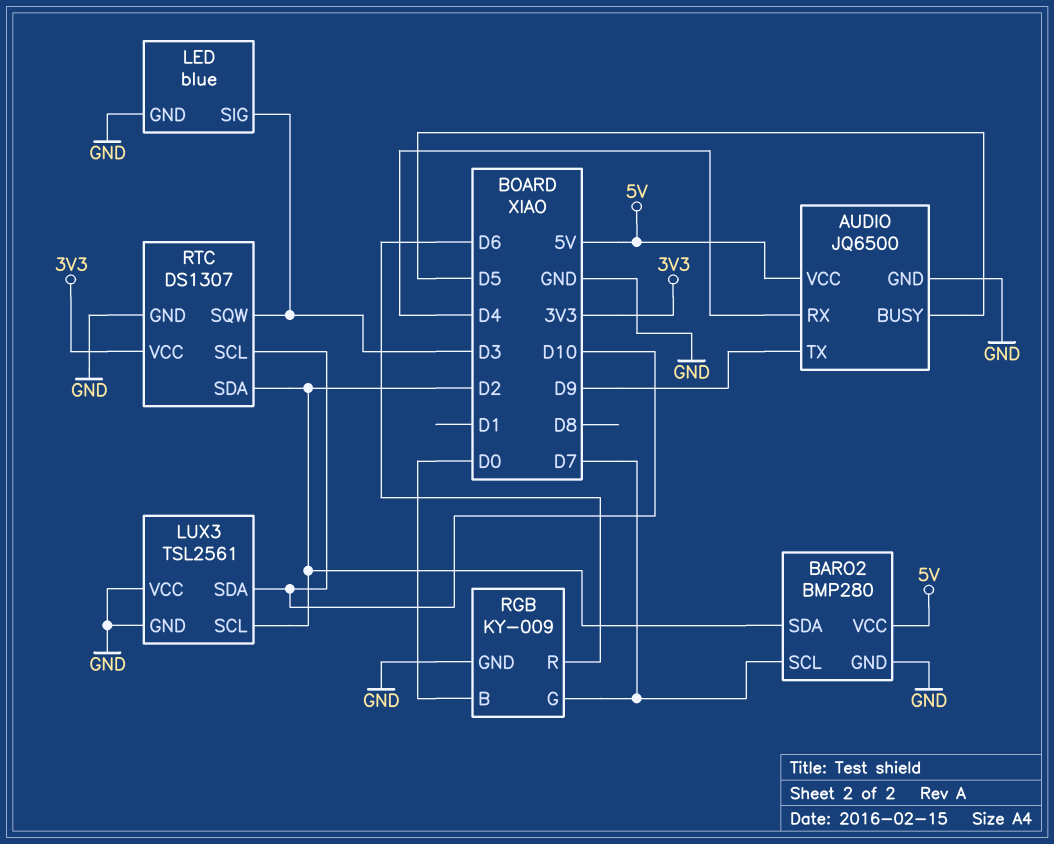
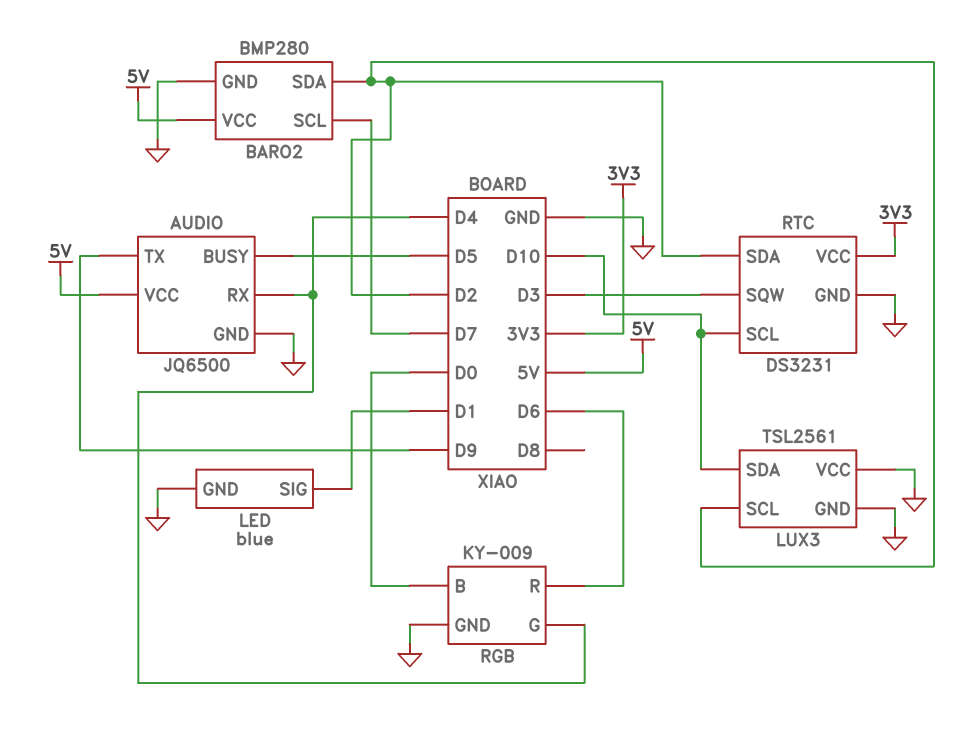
LED pin SIG: D3 -> D1
RGB pin G: D7 -> D4
RTC: DS1307 -> DS3231

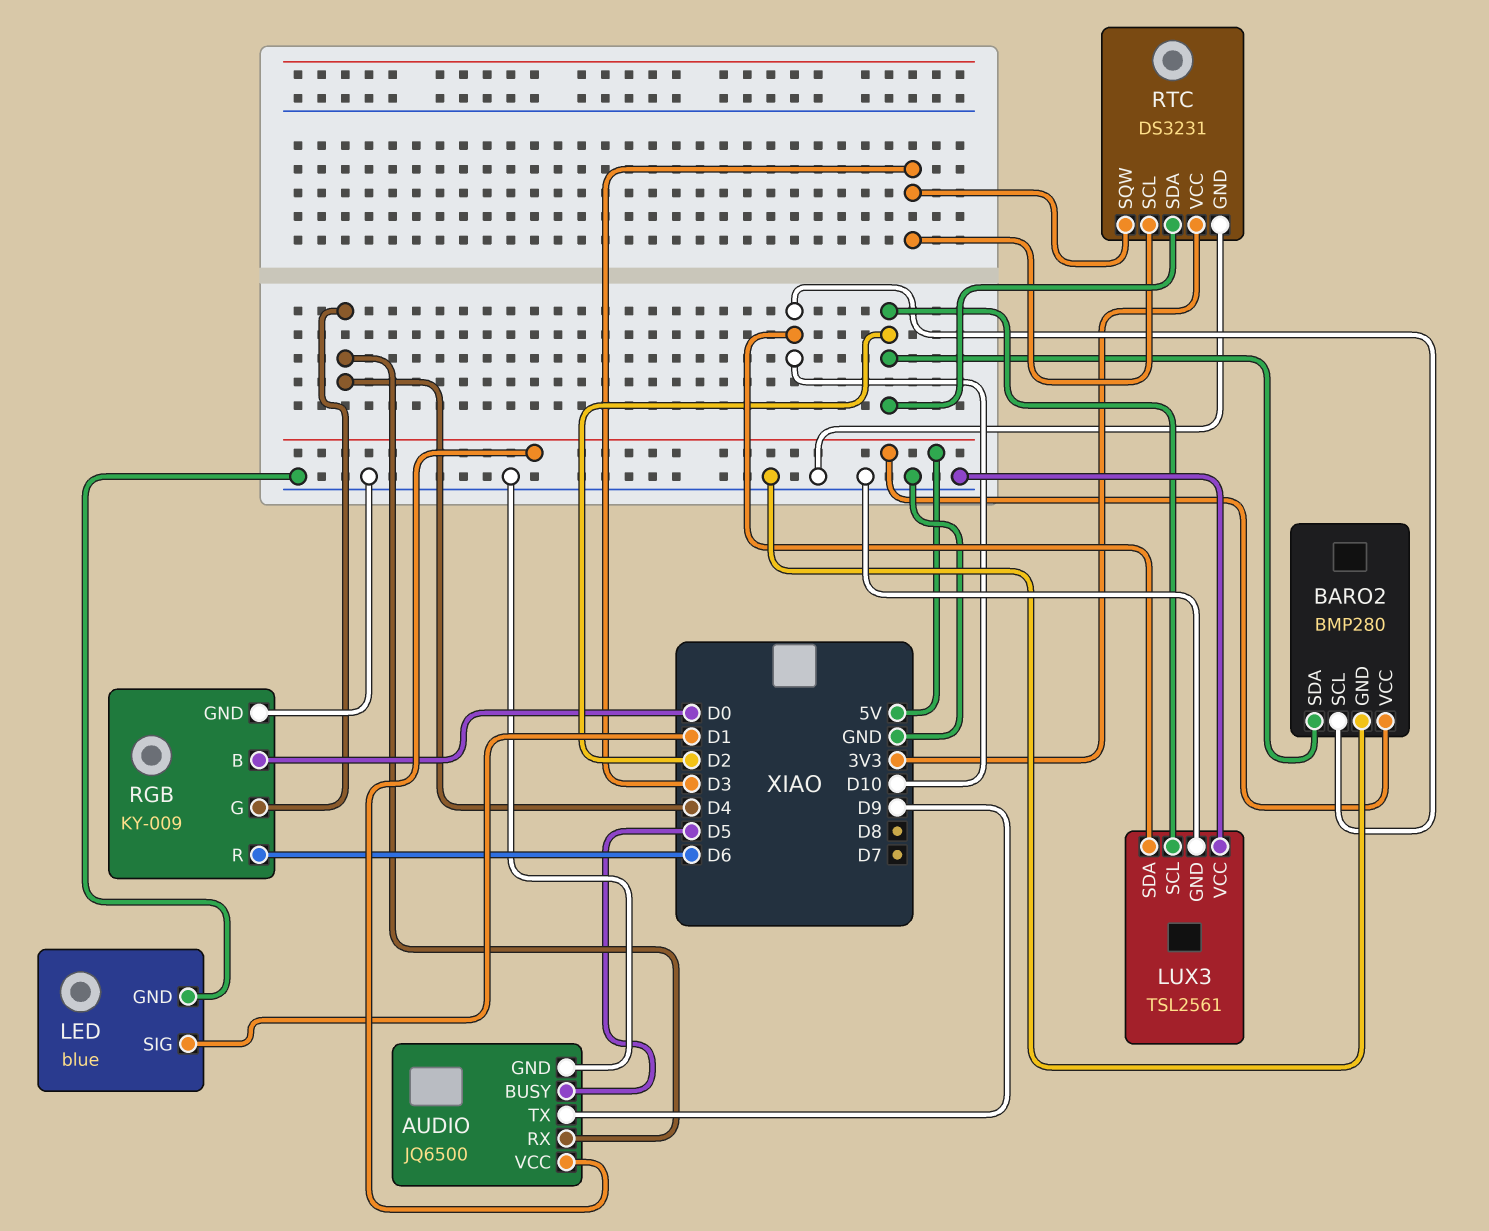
BARO2 pin SCL: D7 -> D10
RTC pin SCL: D10 -> D3

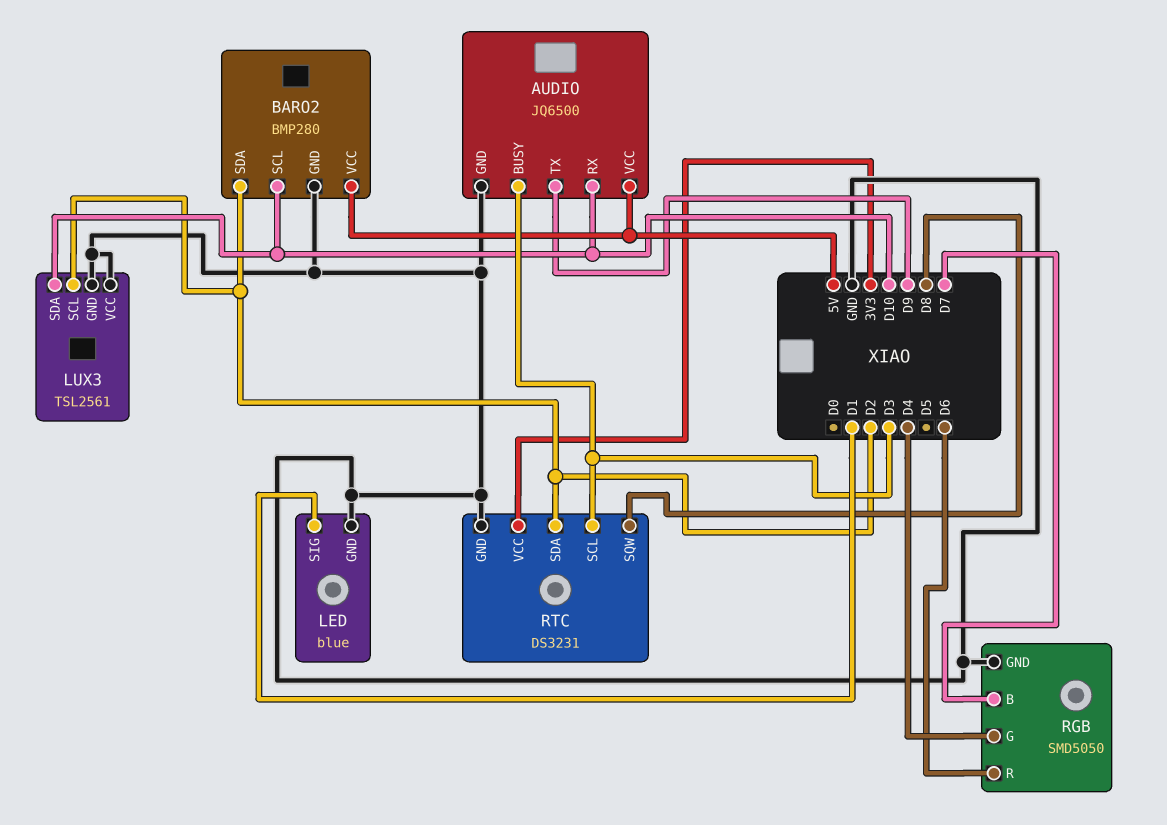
AUDIO pin BUSY: D5 -> D3
AUDIO pin RX: D4 -> D10
RGB: KY-009 -> SMD5050
RGB pin B: D0 -> D7
RTC pin SQW: D3 -> D8

